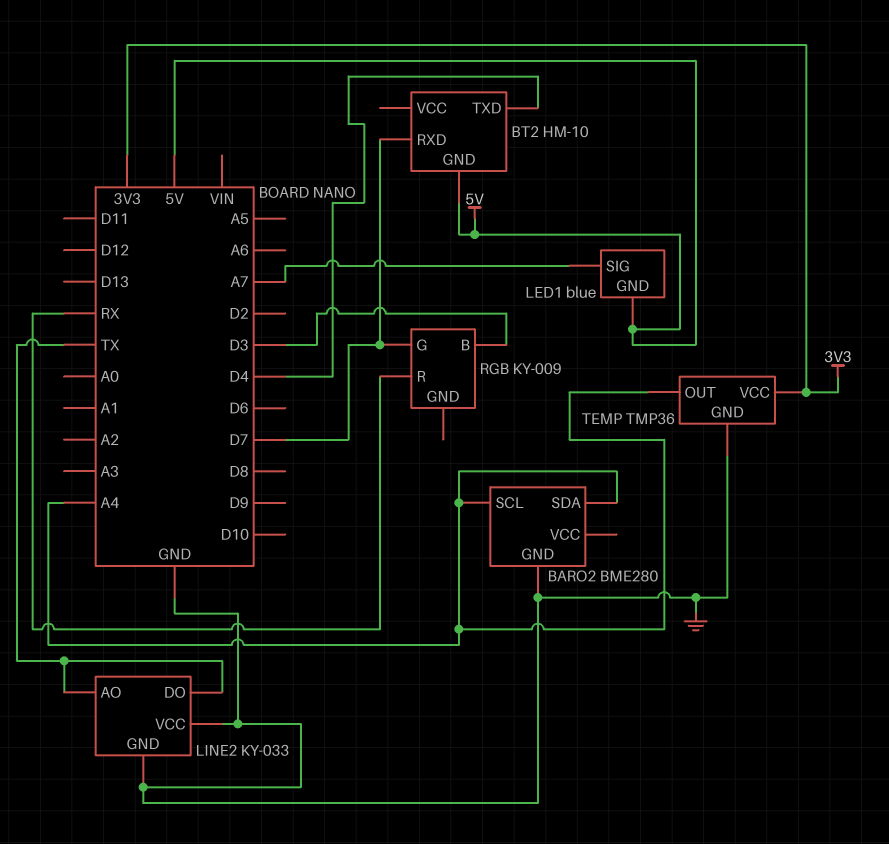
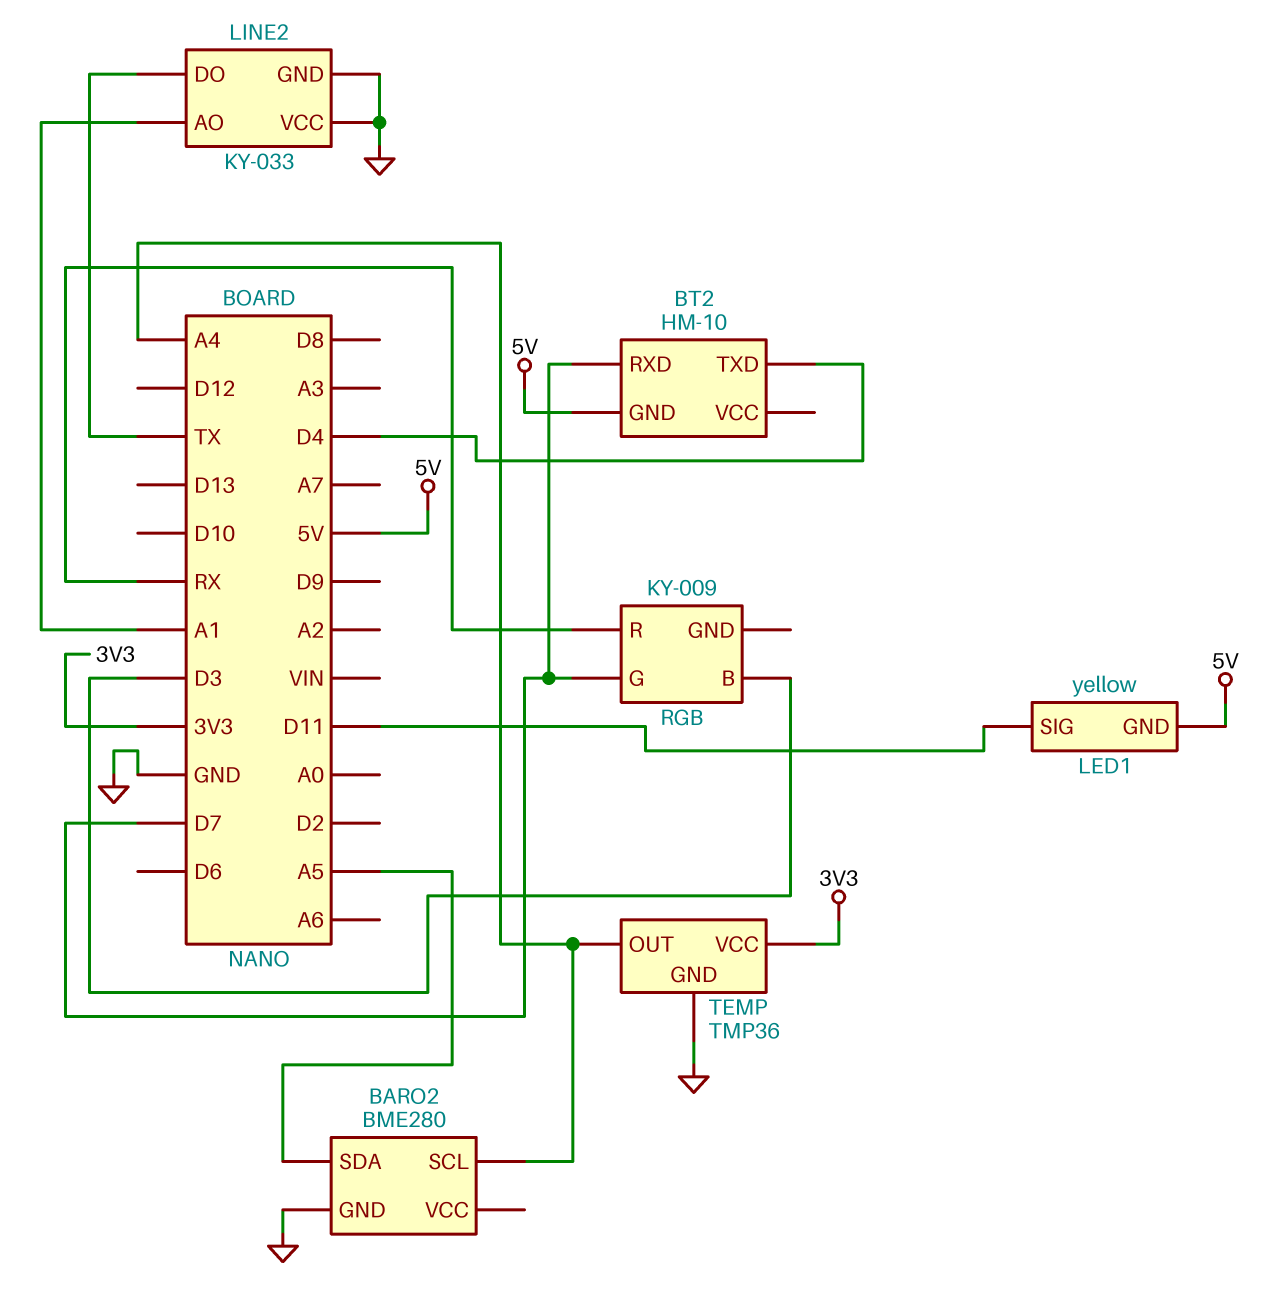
BARO2 pin SDA: A4 -> A5
LED1: blue -> yellow
LED1 pin SIG: A7 -> D11
LINE2 pin AO: TX -> A1

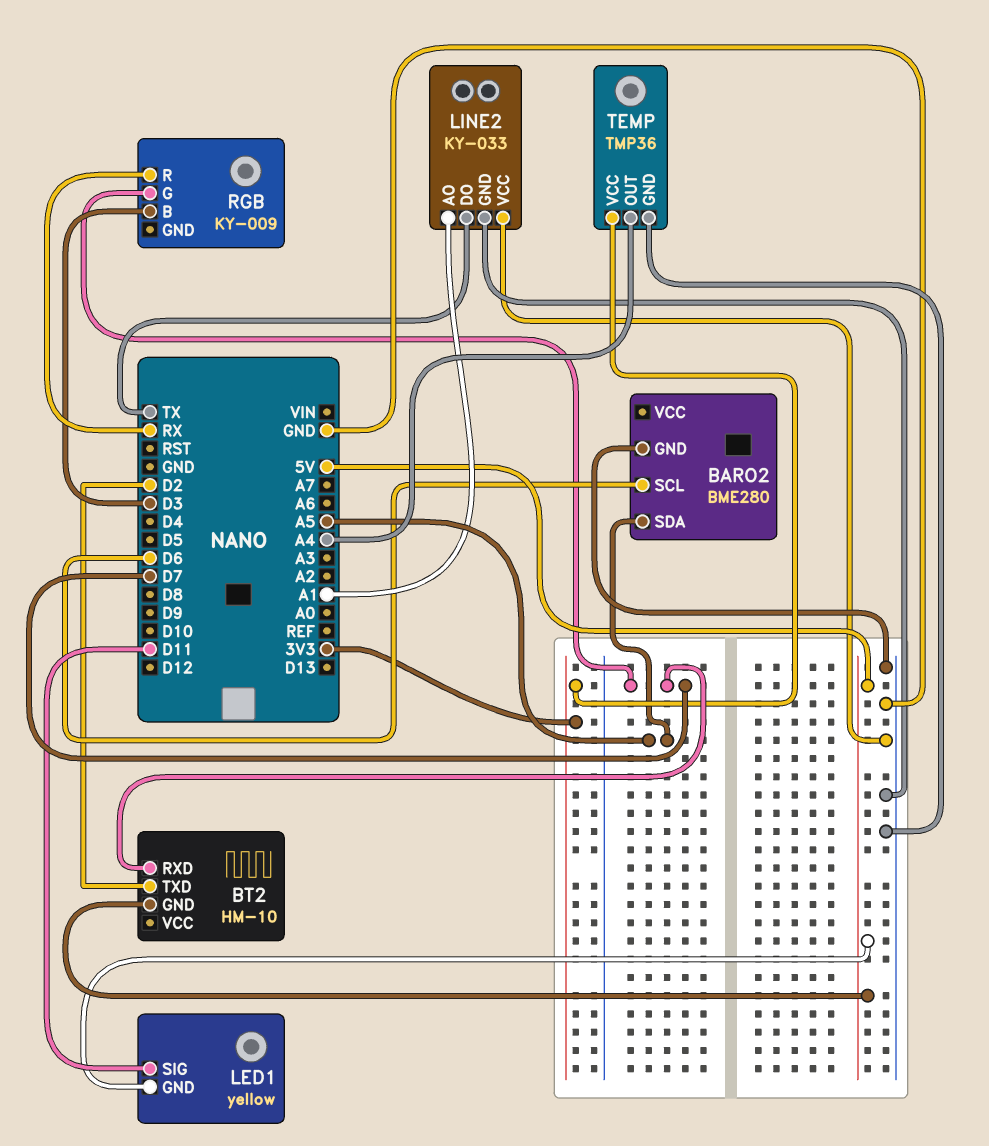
BARO2 pin SCL: A4 -> D6
BT2 pin TXD: D4 -> D2

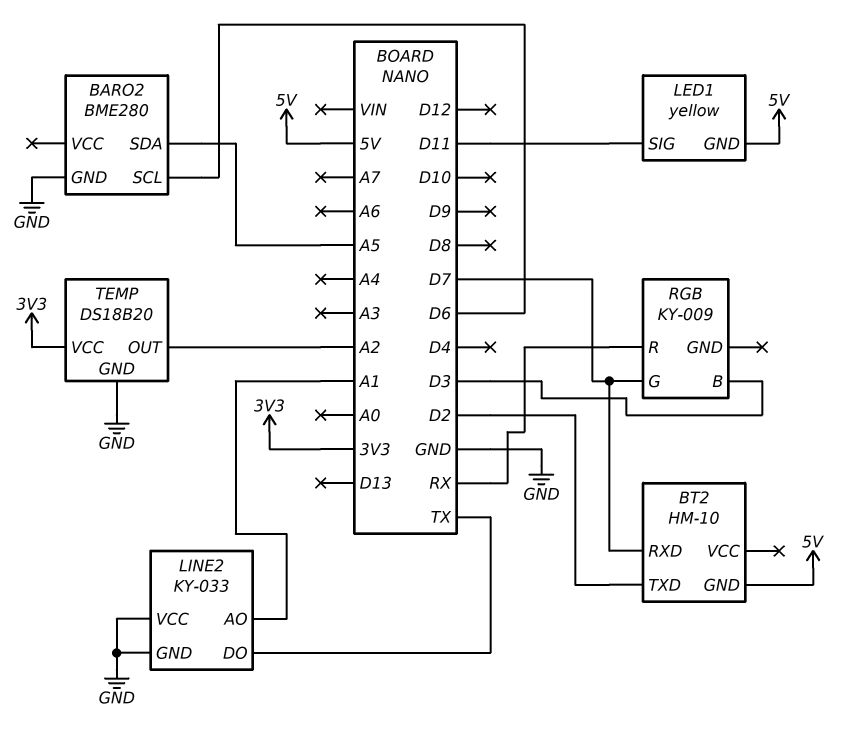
TEMP: TMP36 -> DS18B20
TEMP pin OUT: A4 -> A2

